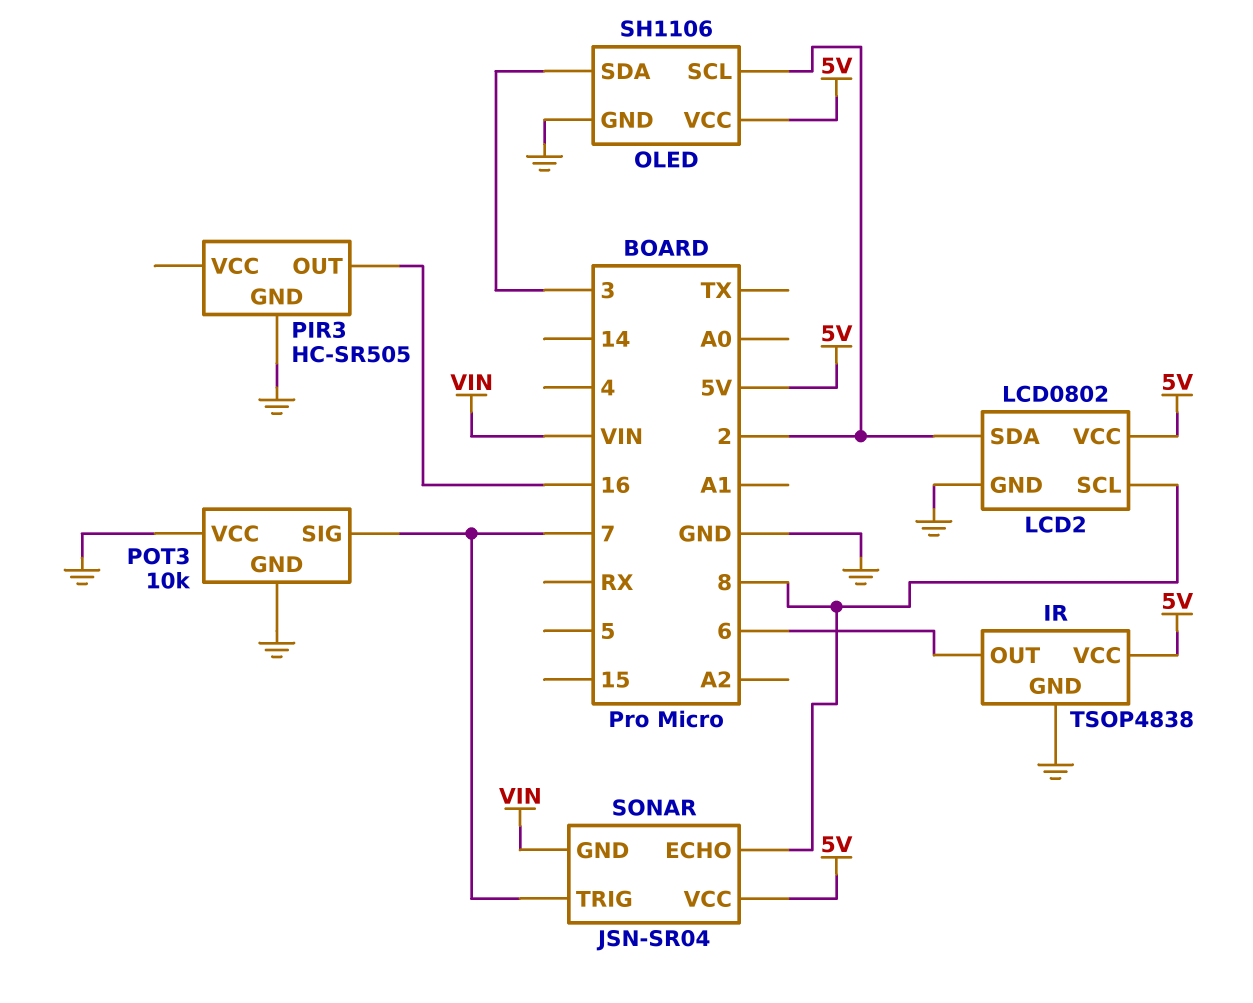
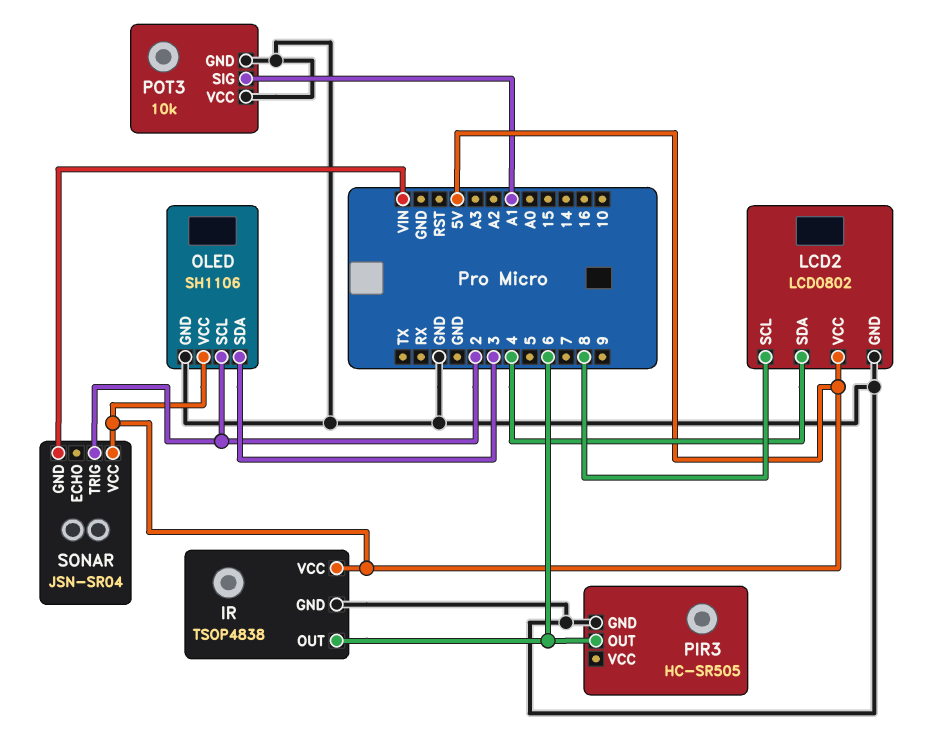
LCD2 pin SDA: 2 -> 4
PIR3 pin OUT: 16 -> 6
POT3 pin SIG: 7 -> A1
SONAR pin ECHO: 8 -> none
SONAR pin TRIG: 7 -> 2

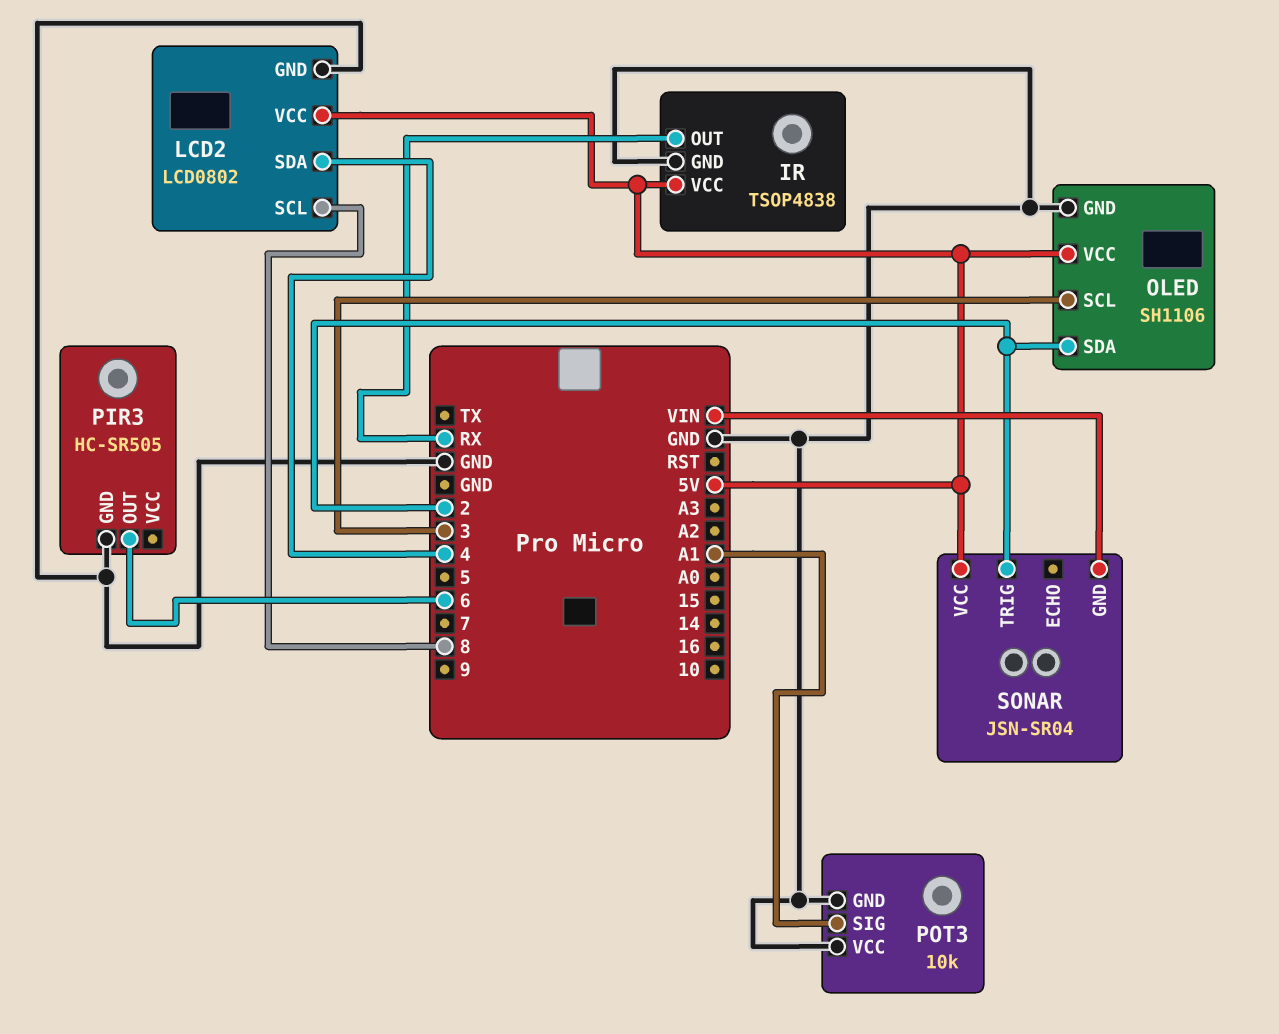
IR pin OUT: 6 -> RX
OLED pin SCL: 2 -> 3
OLED pin SDA: 3 -> 2

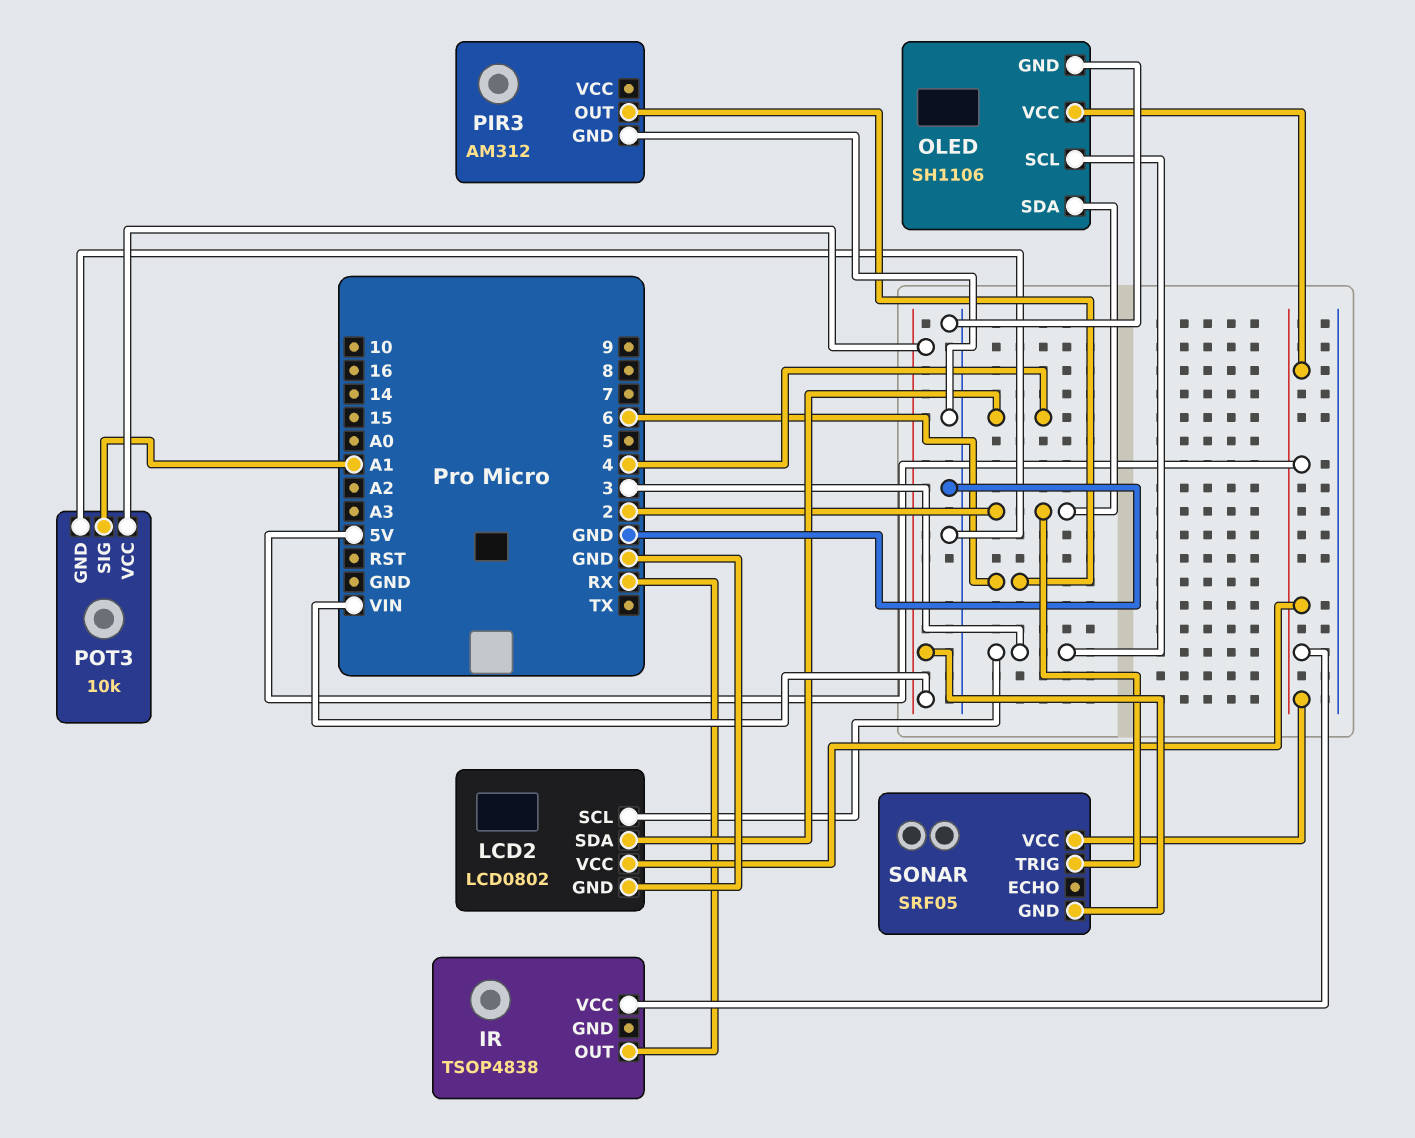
IR pin GND: GND -> none
LCD2 pin SCL: 8 -> 3
PIR3: HC-SR505 -> AM312
POT3 pin VCC: GND -> VIN
SONAR: JSN-SR04 -> SRF05

